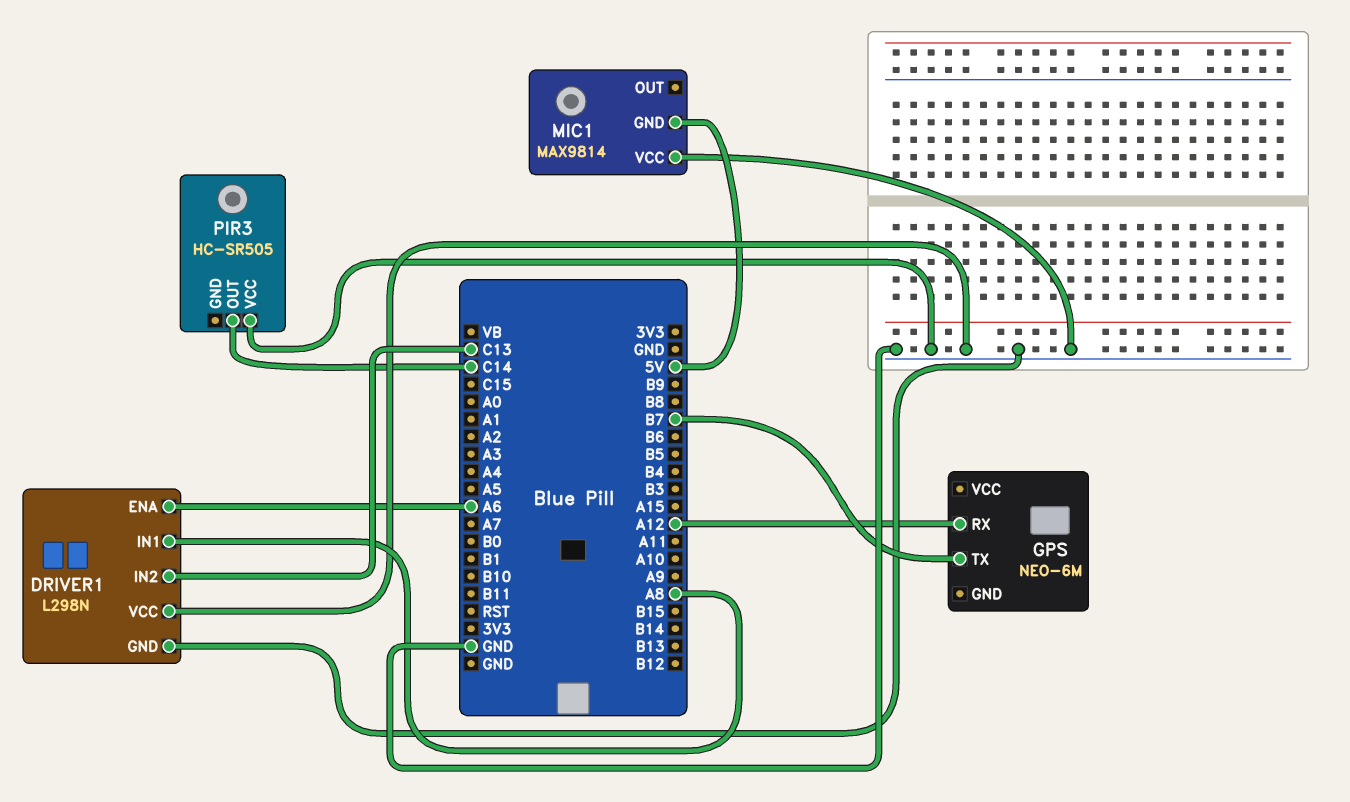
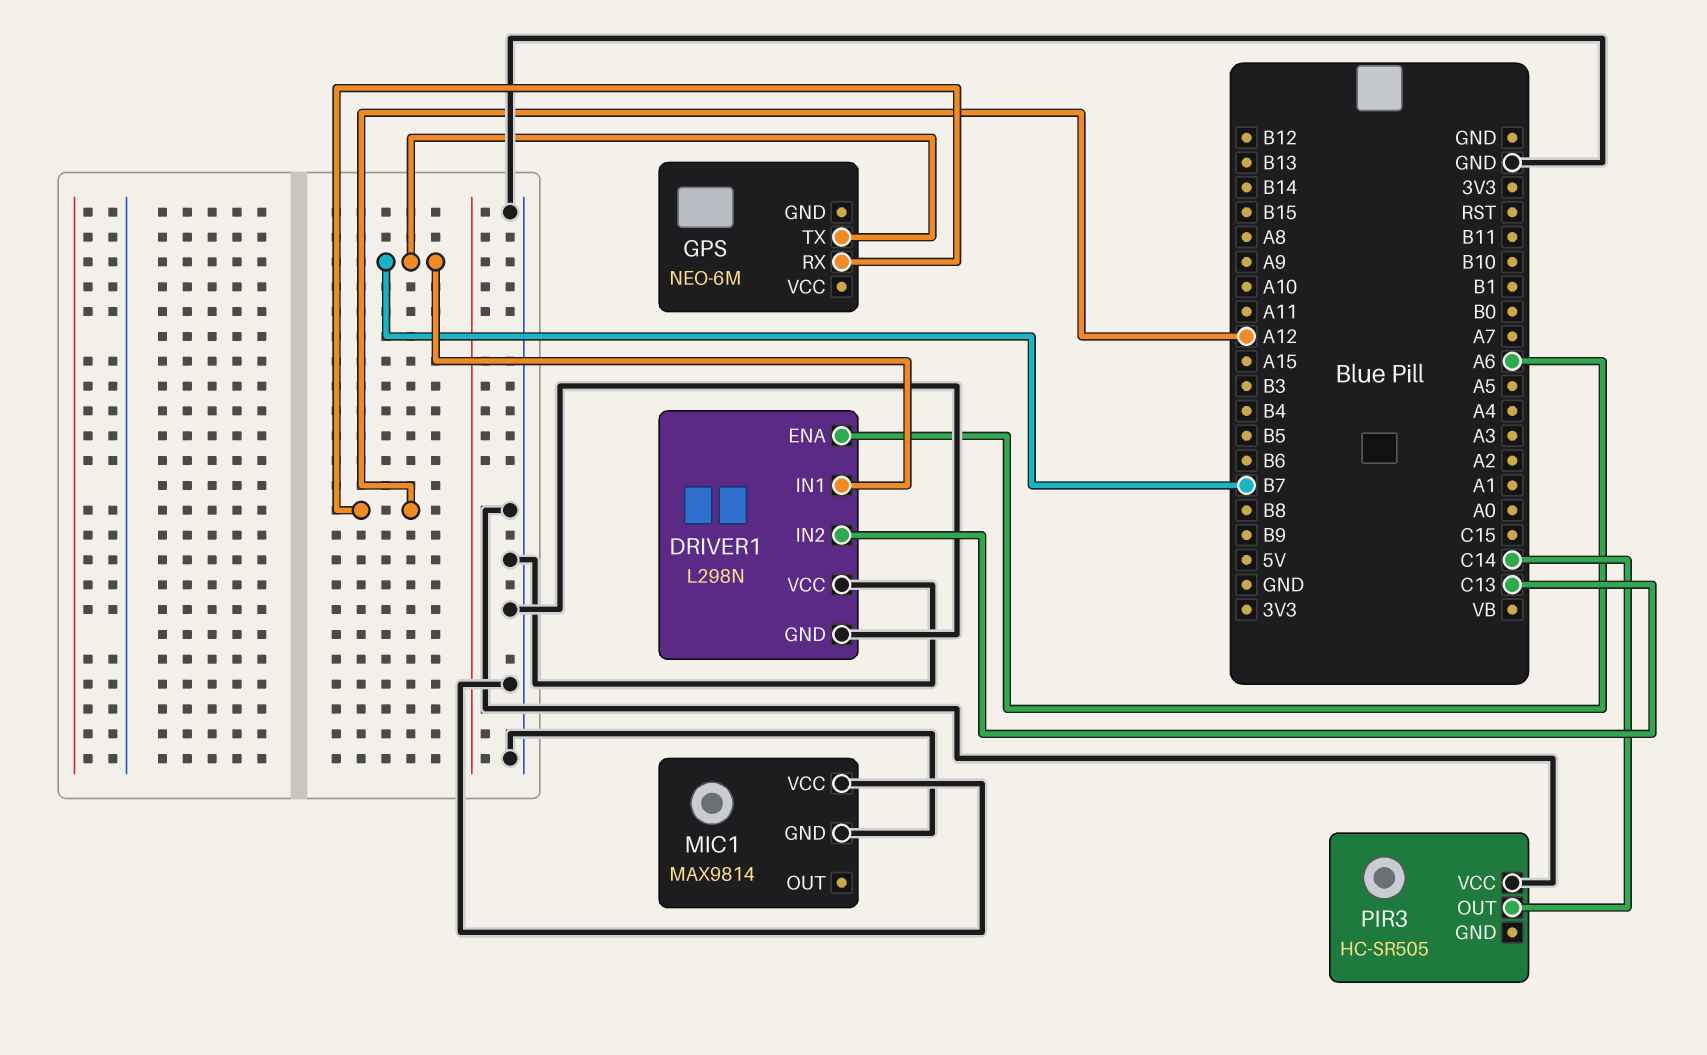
DRIVER1 pin IN1: A8 -> B7
MIC1 pin GND: 5V -> GND

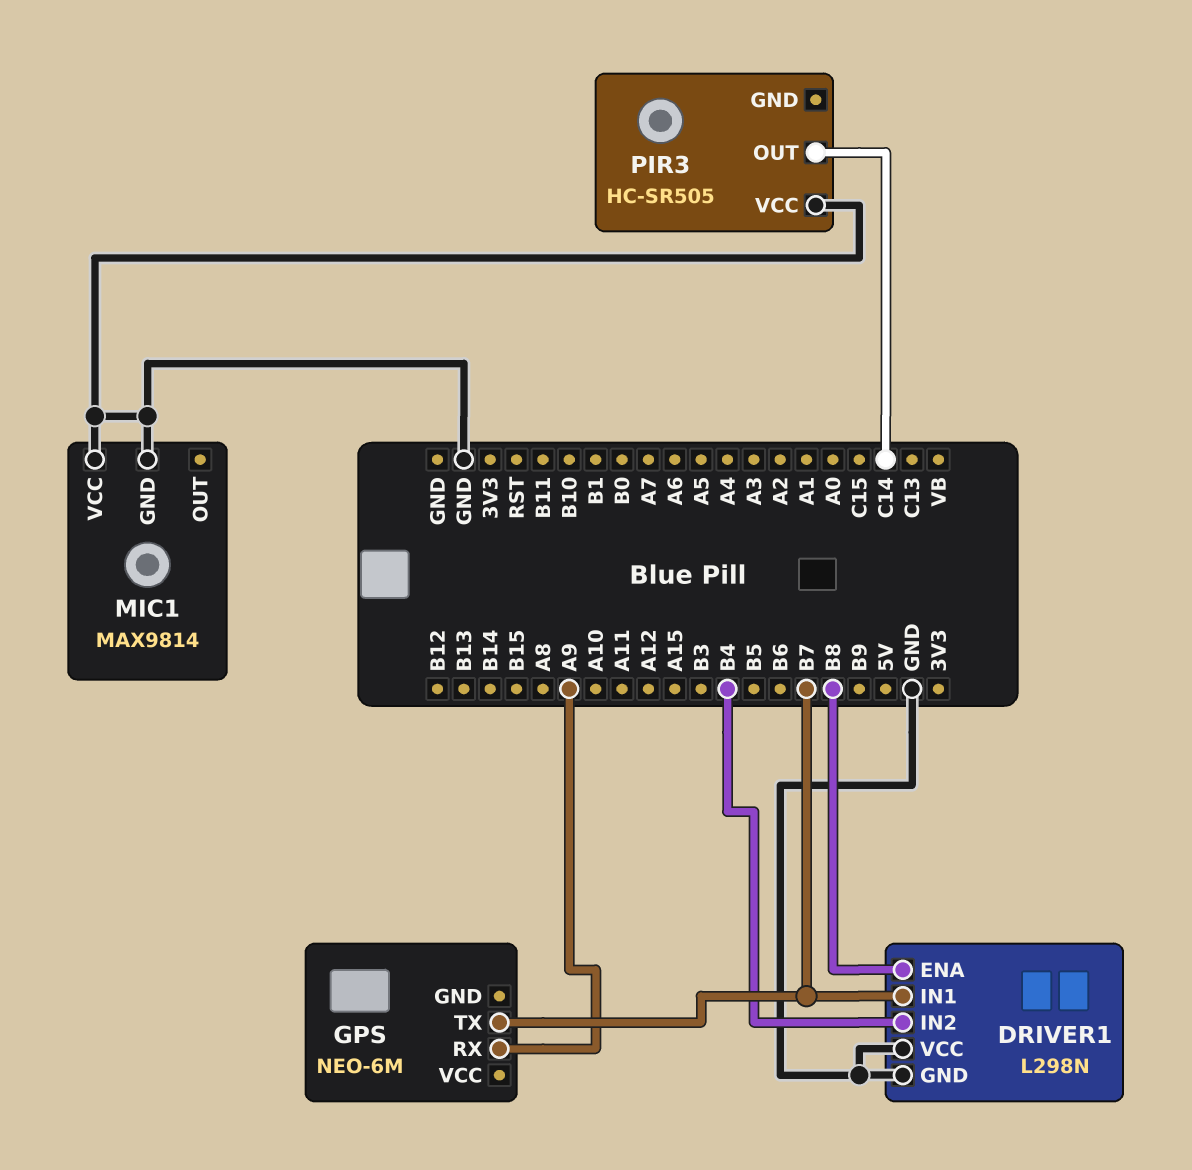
DRIVER1 pin ENA: A6 -> B8
DRIVER1 pin IN2: C13 -> B4
GPS pin RX: A12 -> A9

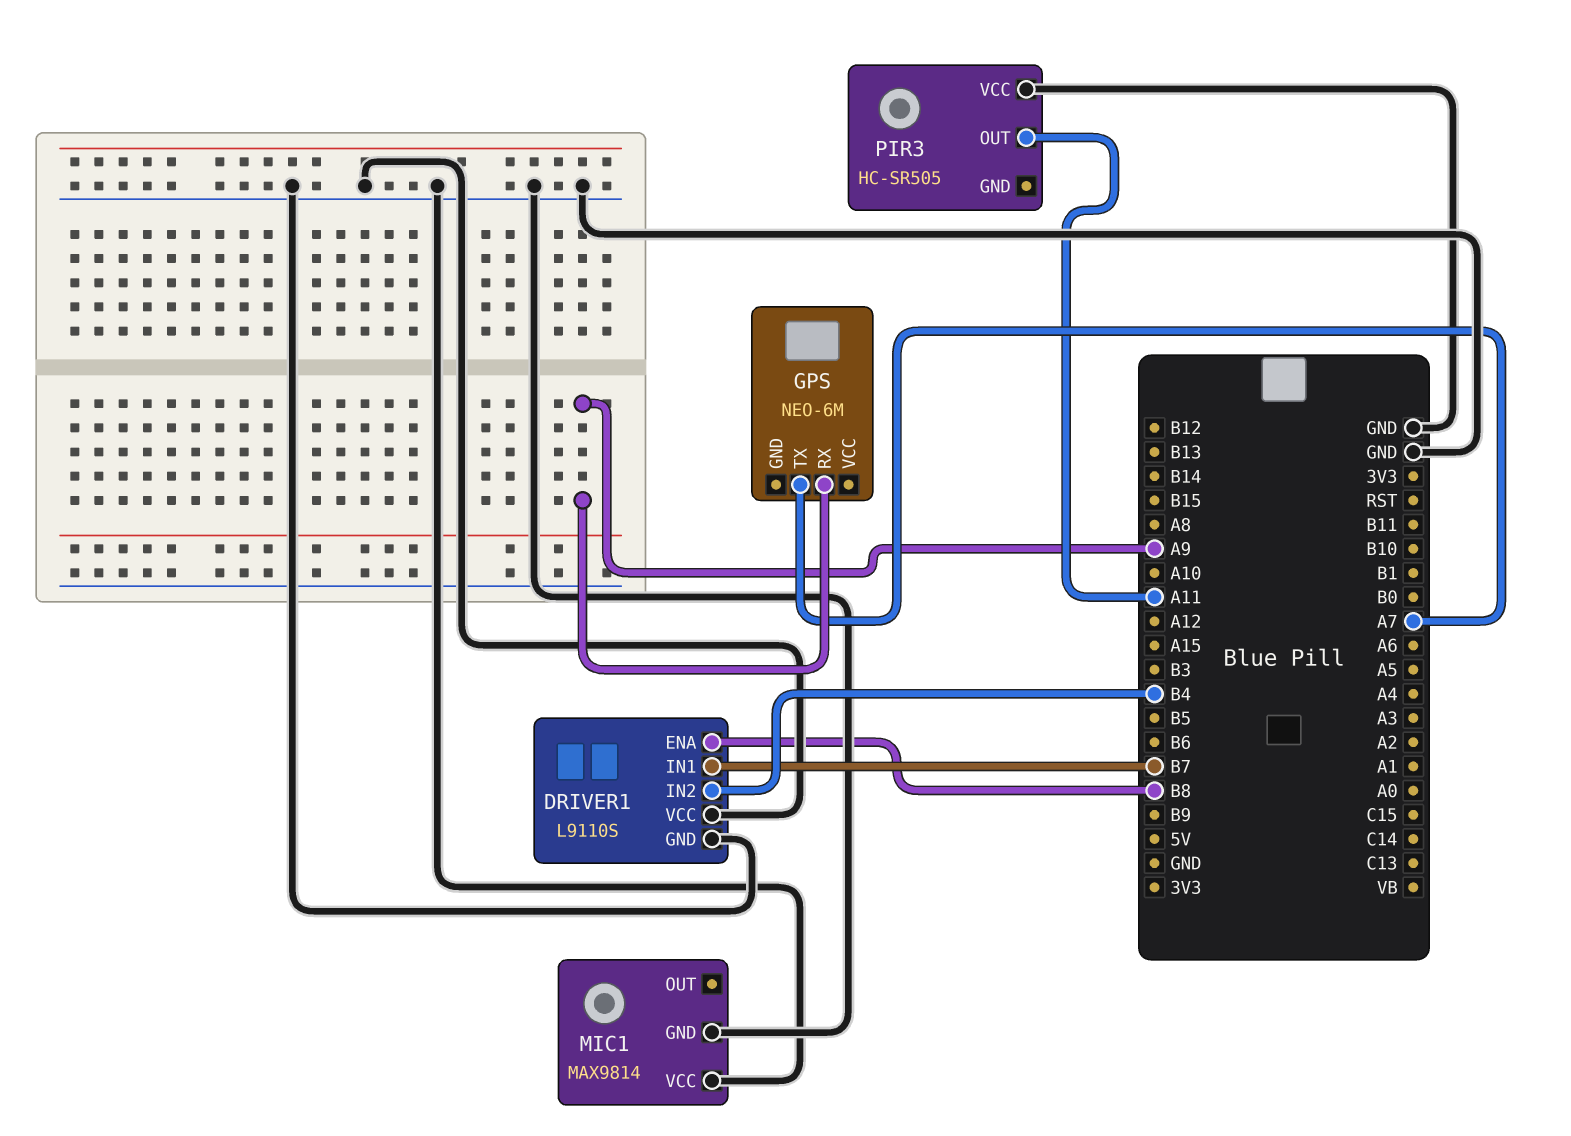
DRIVER1: L298N -> L9110S
GPS pin TX: B7 -> A7
PIR3 pin OUT: C14 -> A11

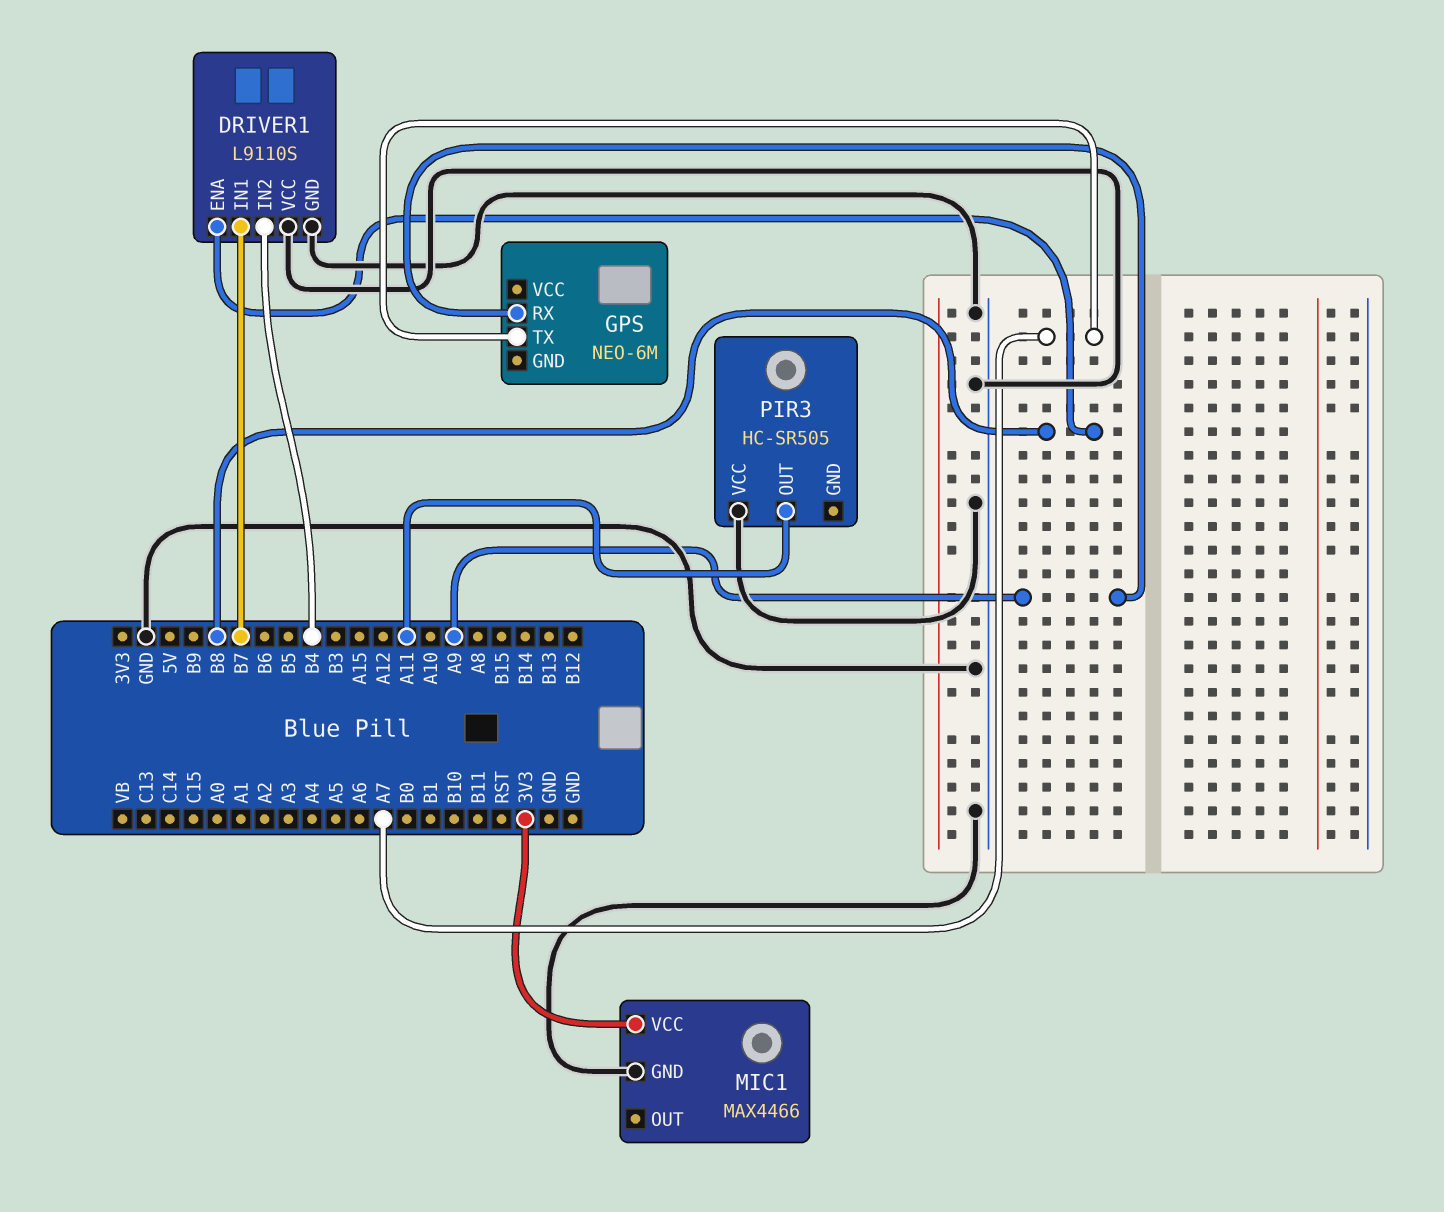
MIC1: MAX9814 -> MAX4466
MIC1 pin VCC: GND -> 3V3

